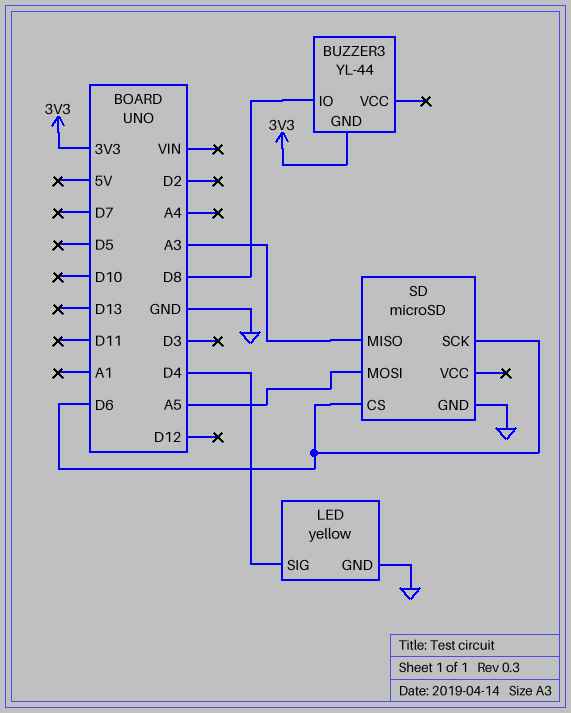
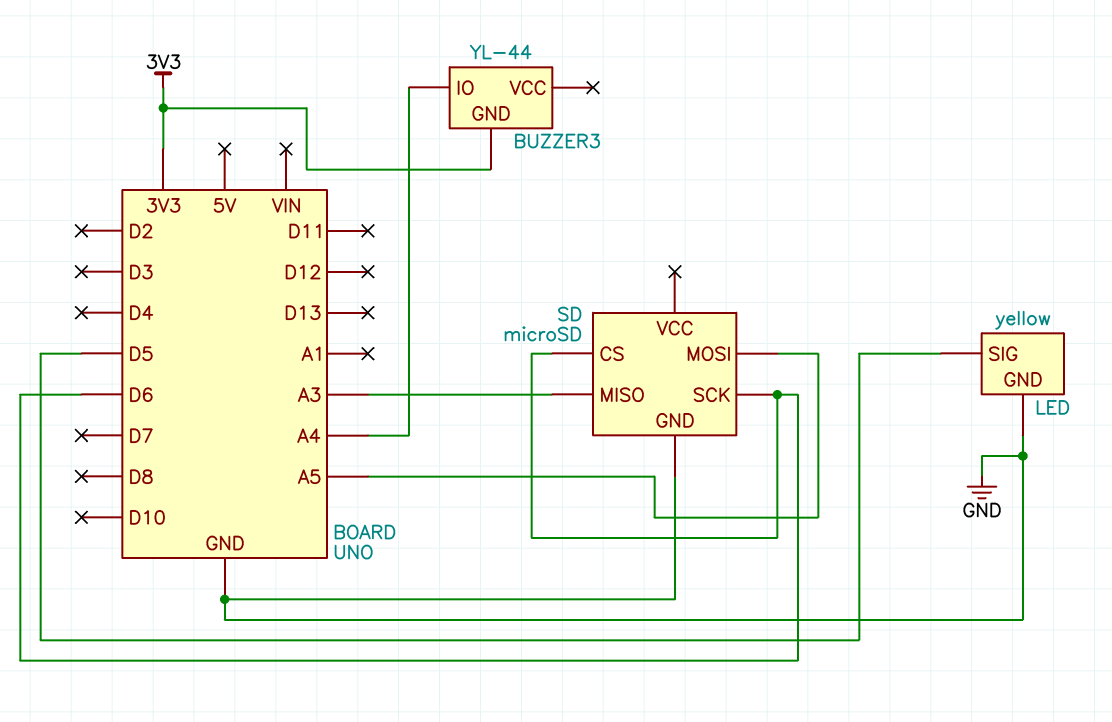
BUZZER3 pin IO: D8 -> A4
LED pin SIG: D4 -> D5

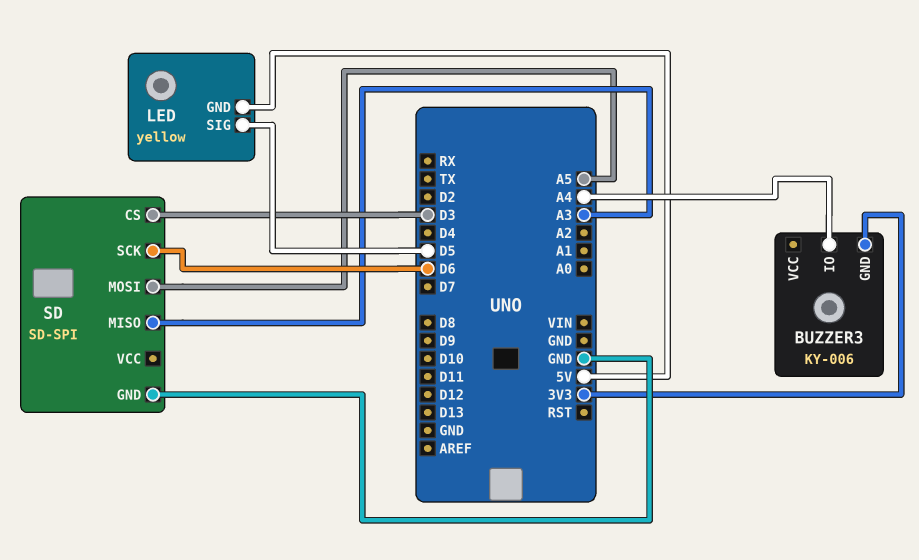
BUZZER3: YL-44 -> KY-006
LED pin GND: GND -> 5V
SD: microSD -> SD-SPI
SD pin CS: D6 -> D3

